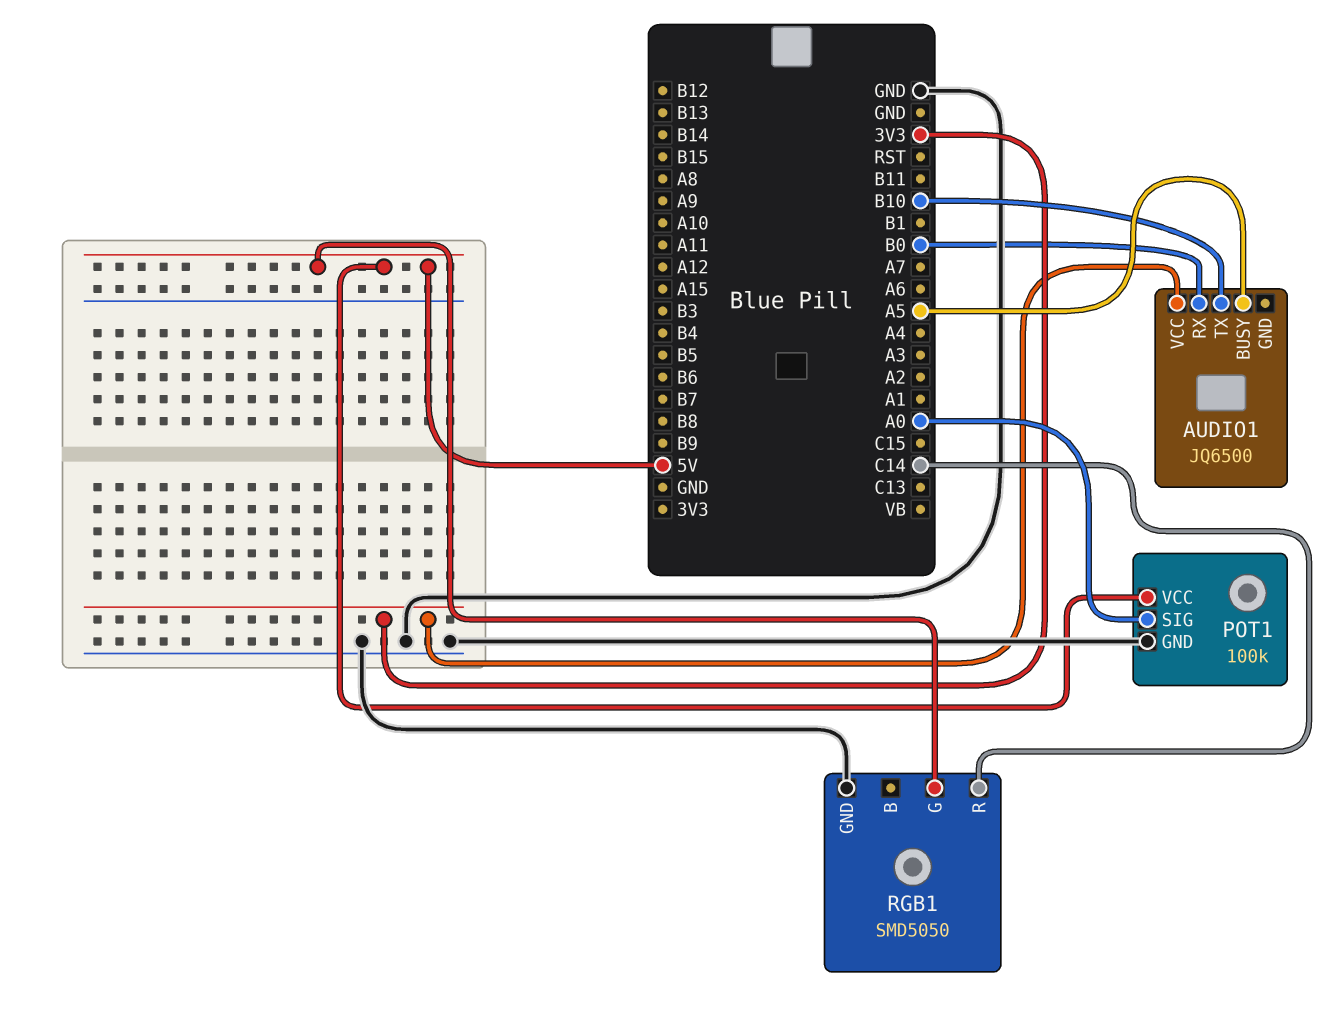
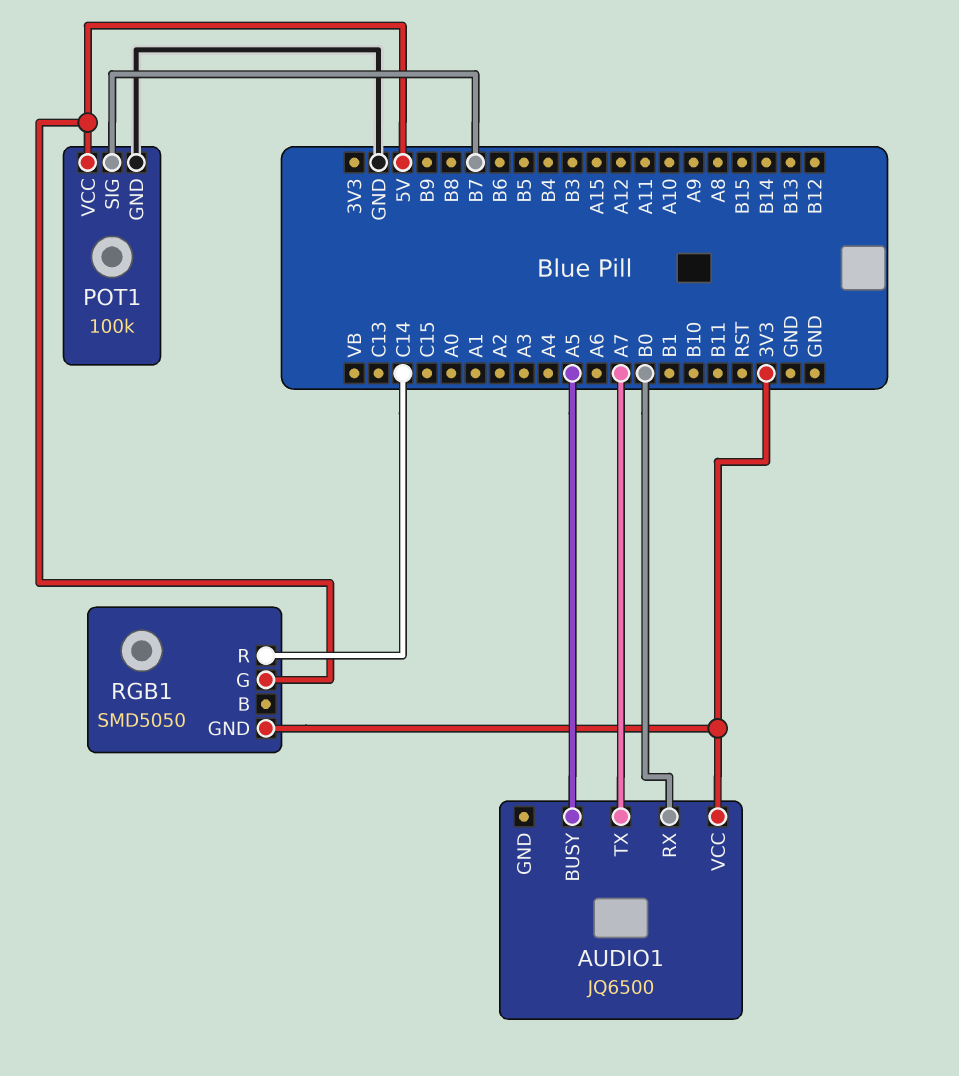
AUDIO1 pin TX: B10 -> A7
POT1 pin SIG: A0 -> B7
RGB1 pin GND: GND -> 3V3

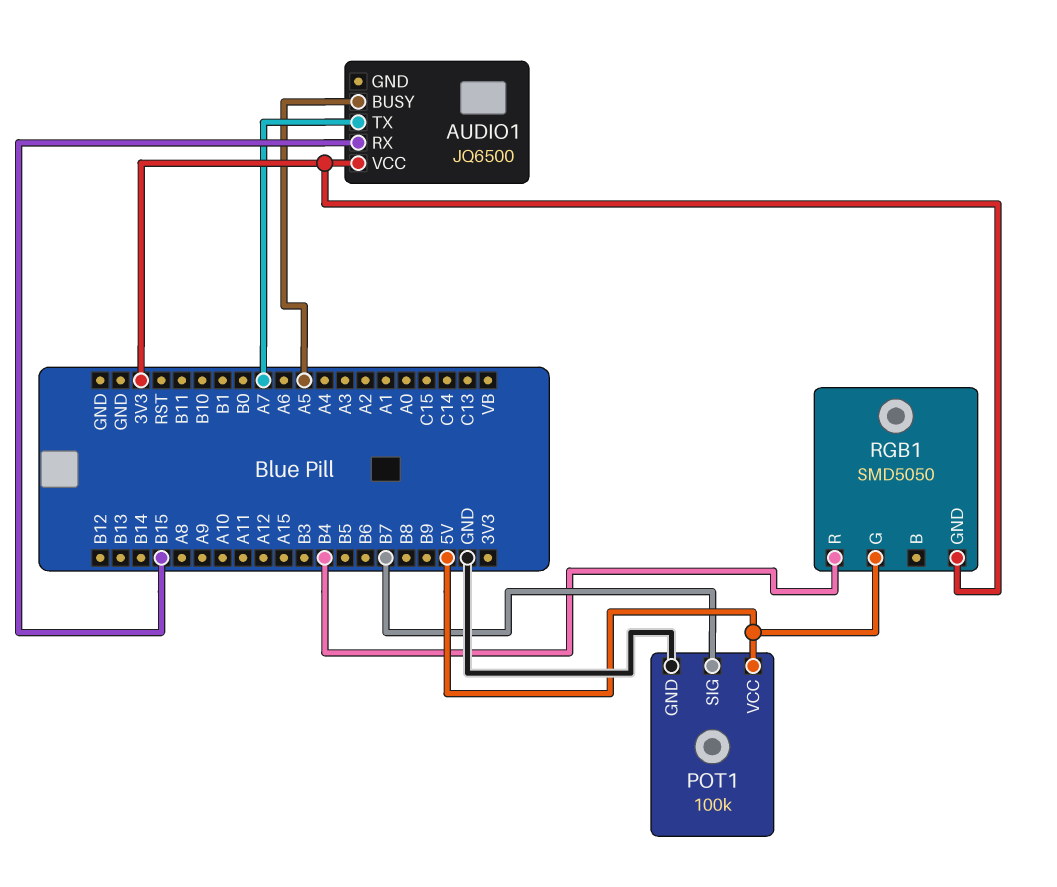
AUDIO1 pin RX: B0 -> B15
RGB1 pin R: C14 -> B4

